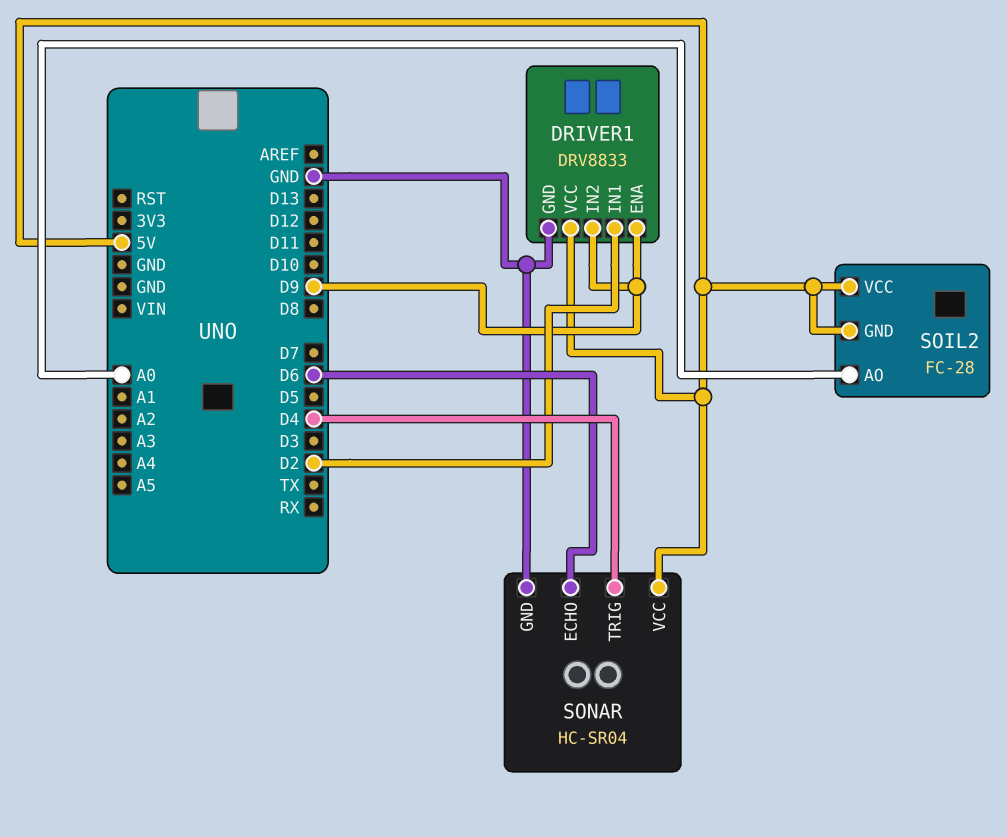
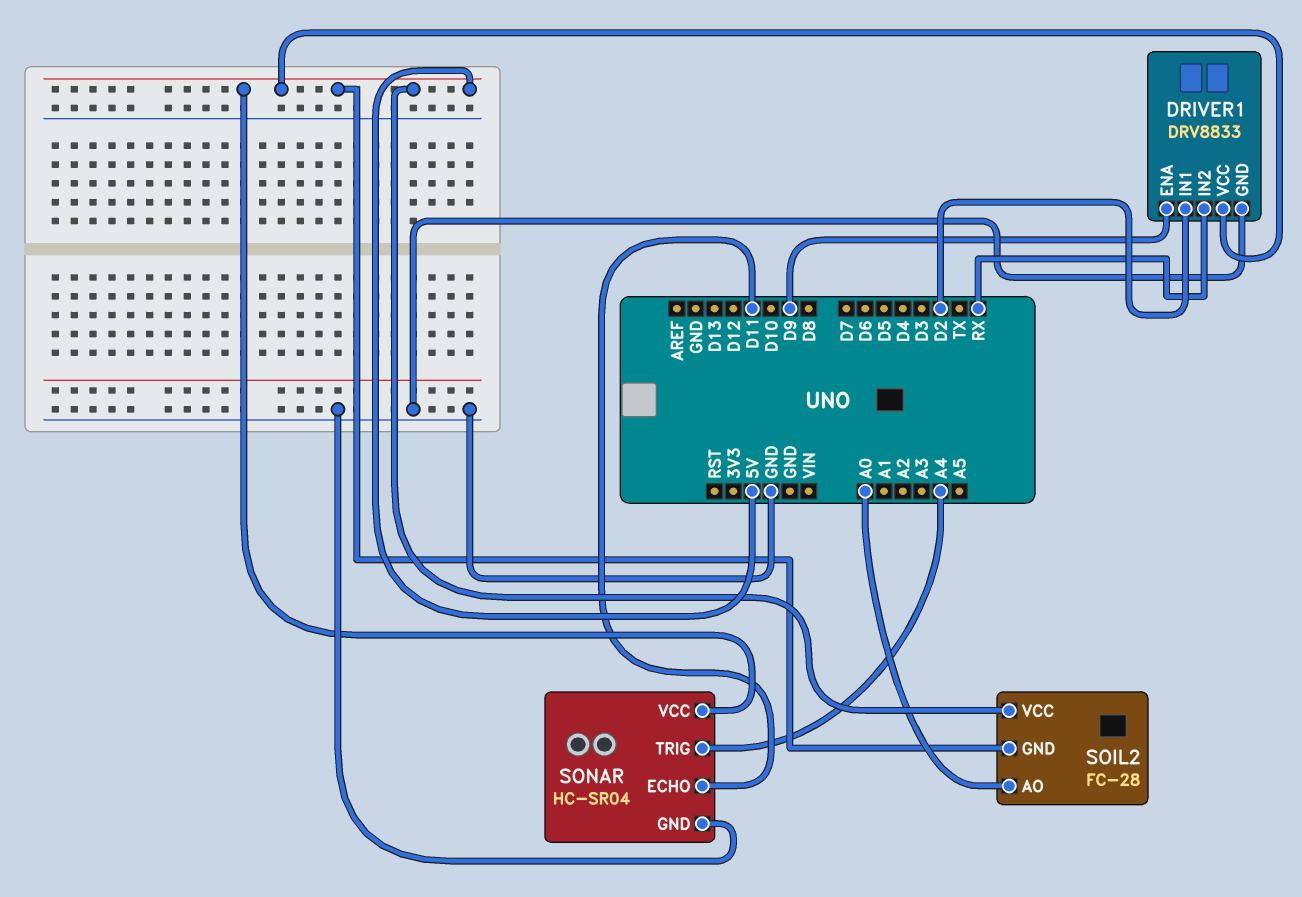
DRIVER1 pin IN2: D9 -> RX
SONAR pin ECHO: D6 -> D11
SONAR pin TRIG: D4 -> A4

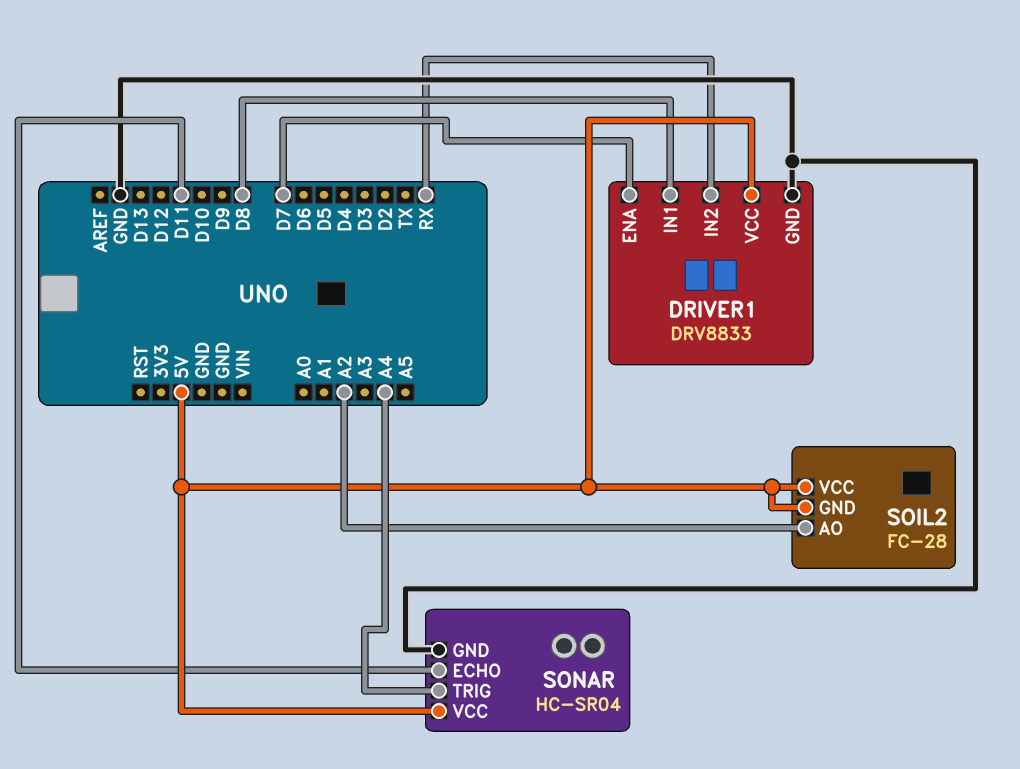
DRIVER1 pin ENA: D9 -> D7
DRIVER1 pin IN1: D2 -> D8
SOIL2 pin AO: A0 -> A2

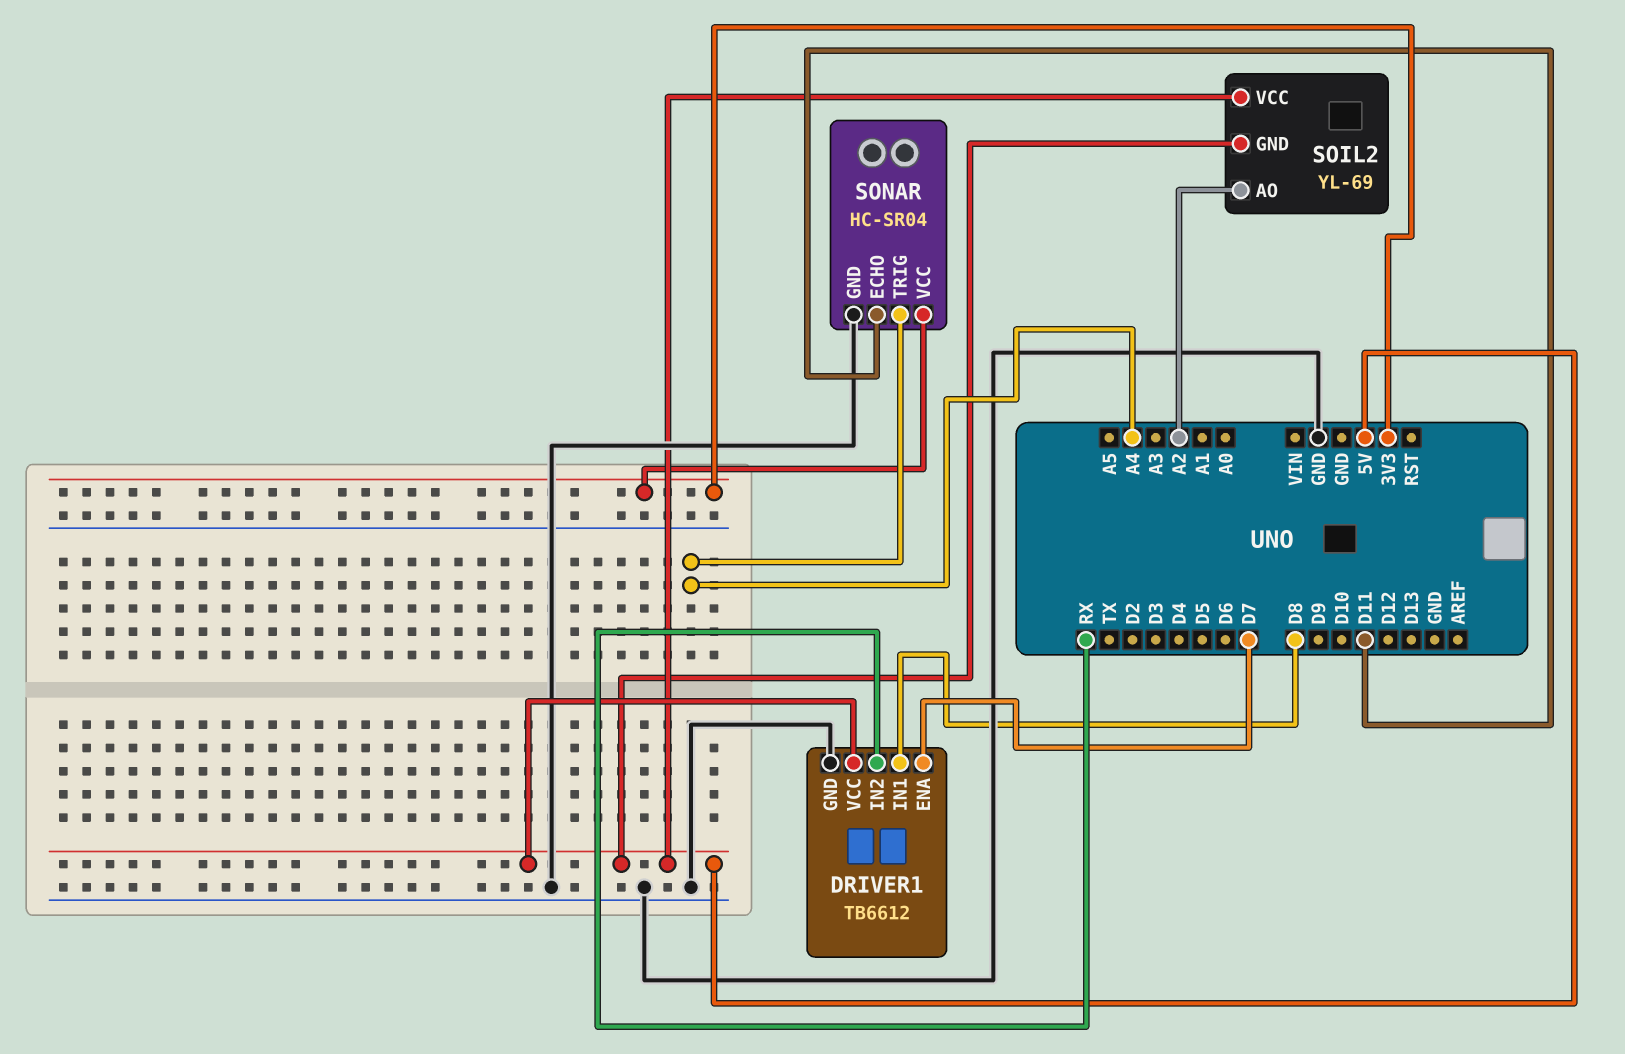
DRIVER1: DRV8833 -> TB6612
SOIL2: FC-28 -> YL-69
SONAR pin VCC: 5V -> 3V3

